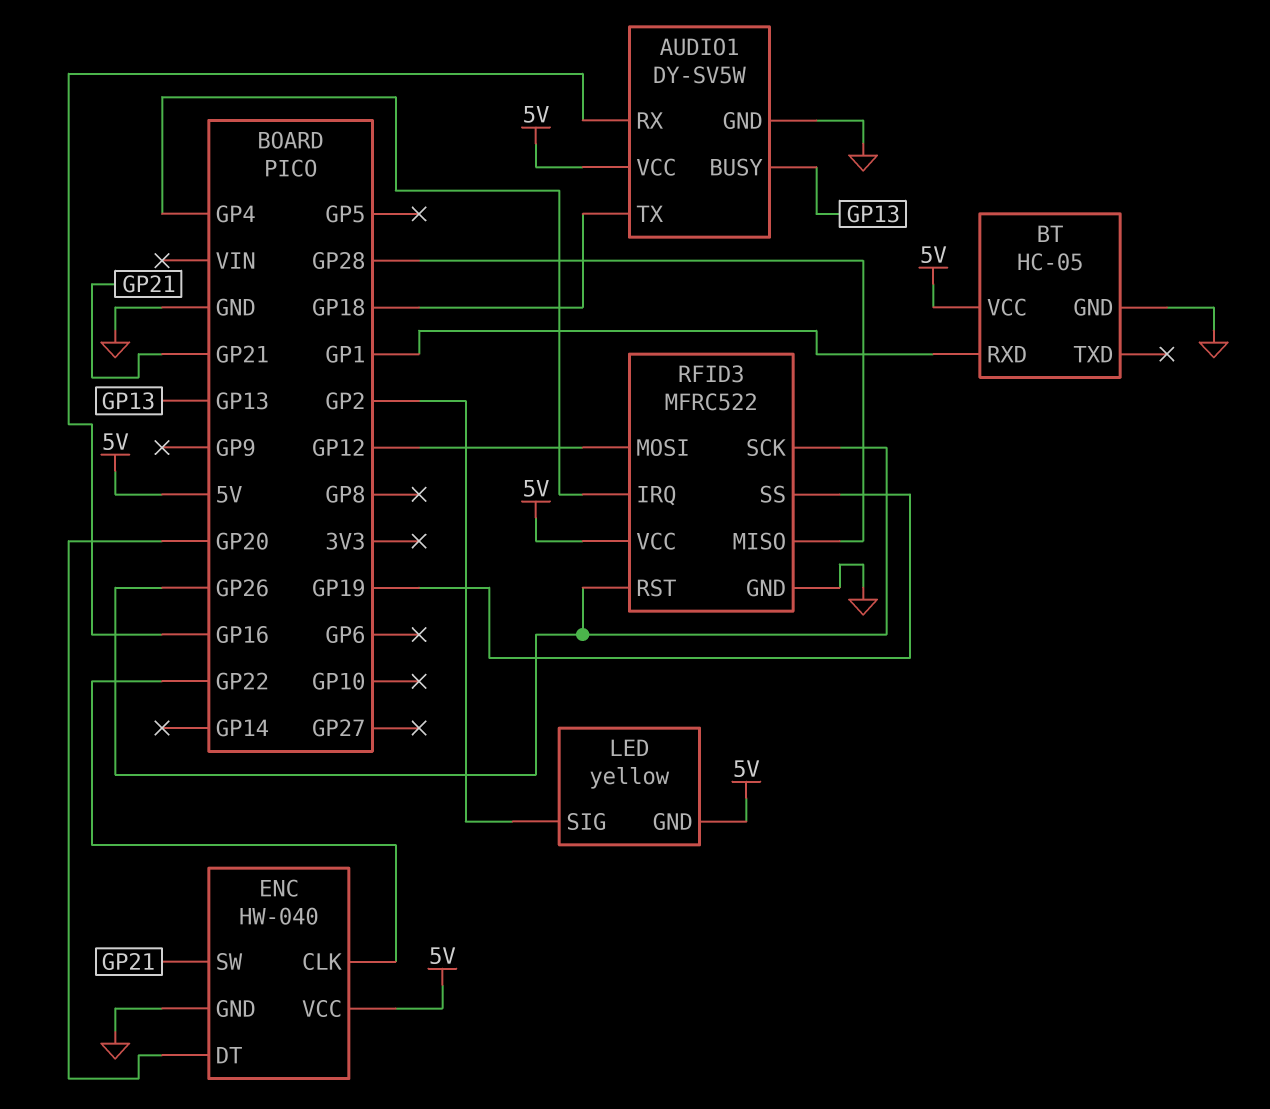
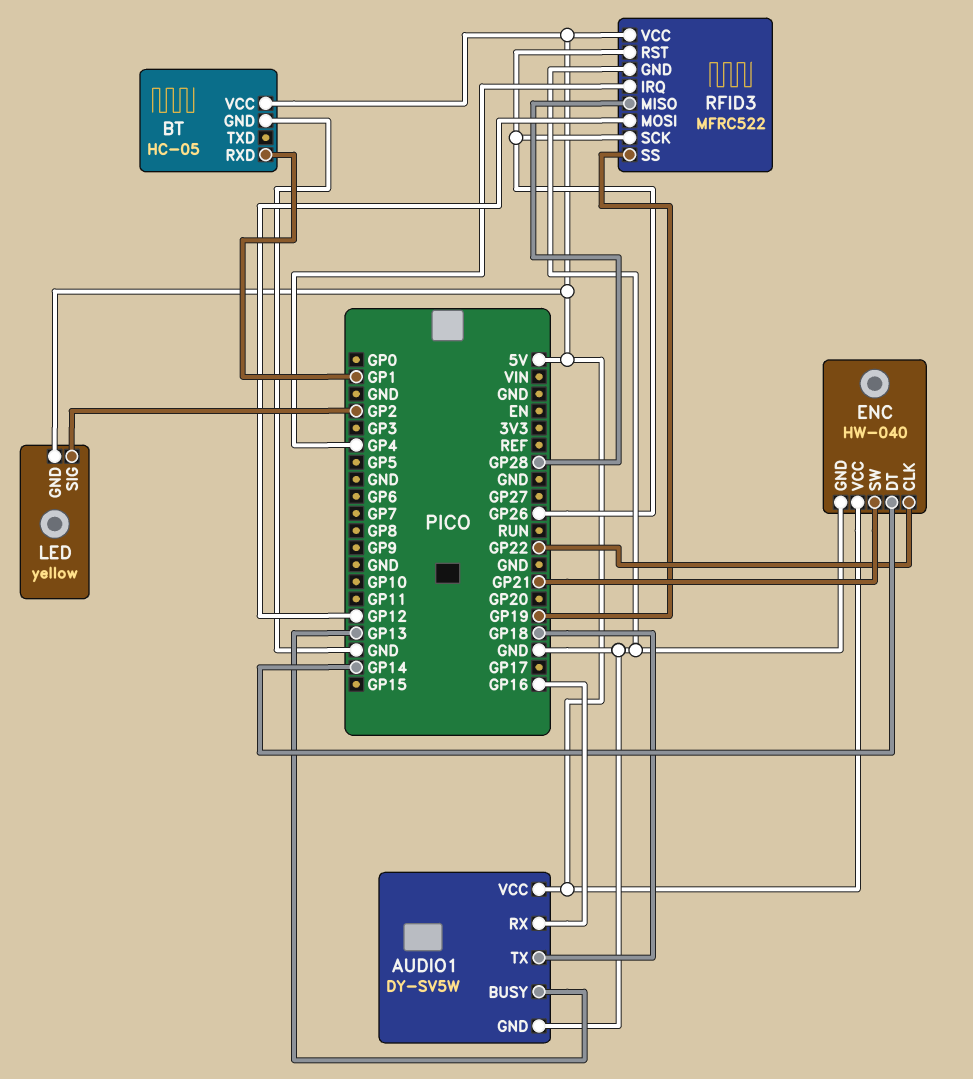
ENC pin DT: GP20 -> GP14

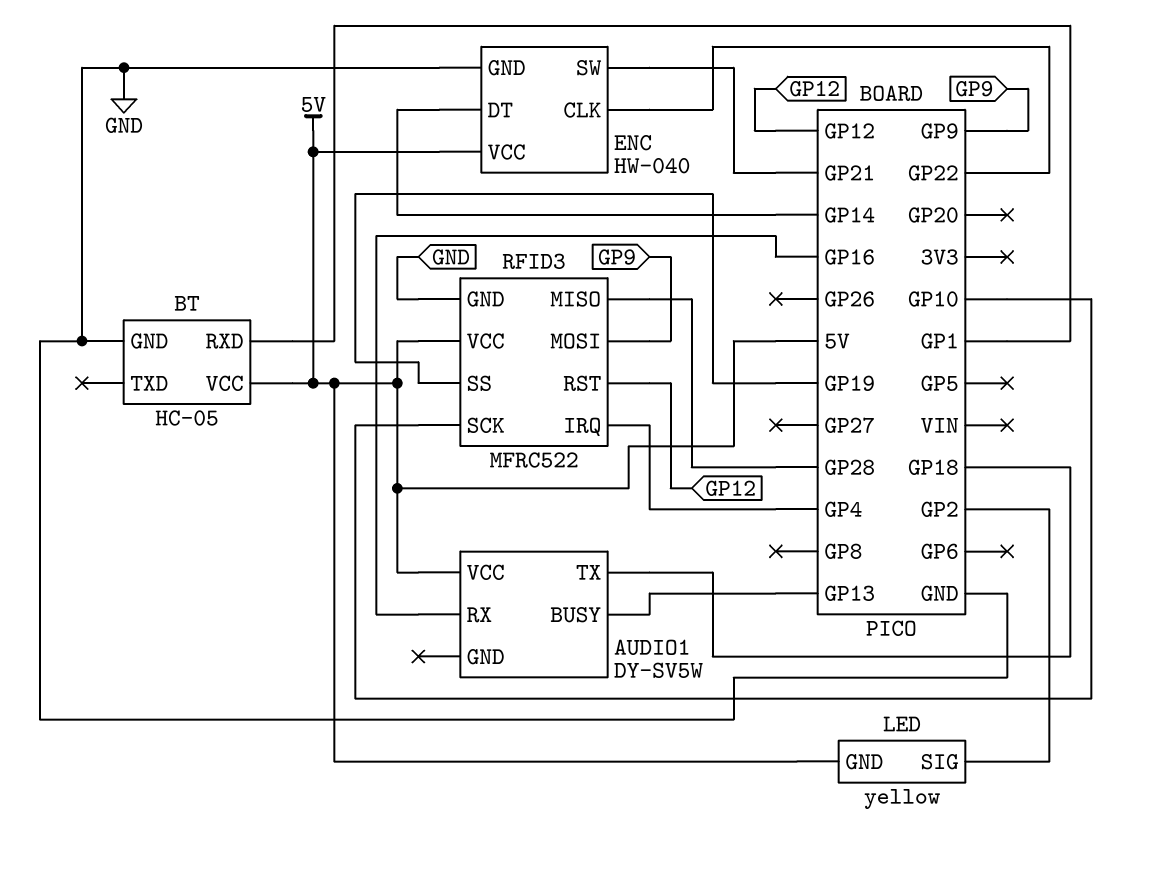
AUDIO1 pin GND: GND -> none
RFID3 pin MOSI: GP12 -> GP9
RFID3 pin RST: GP26 -> GP12
RFID3 pin SCK: GP26 -> GP10

